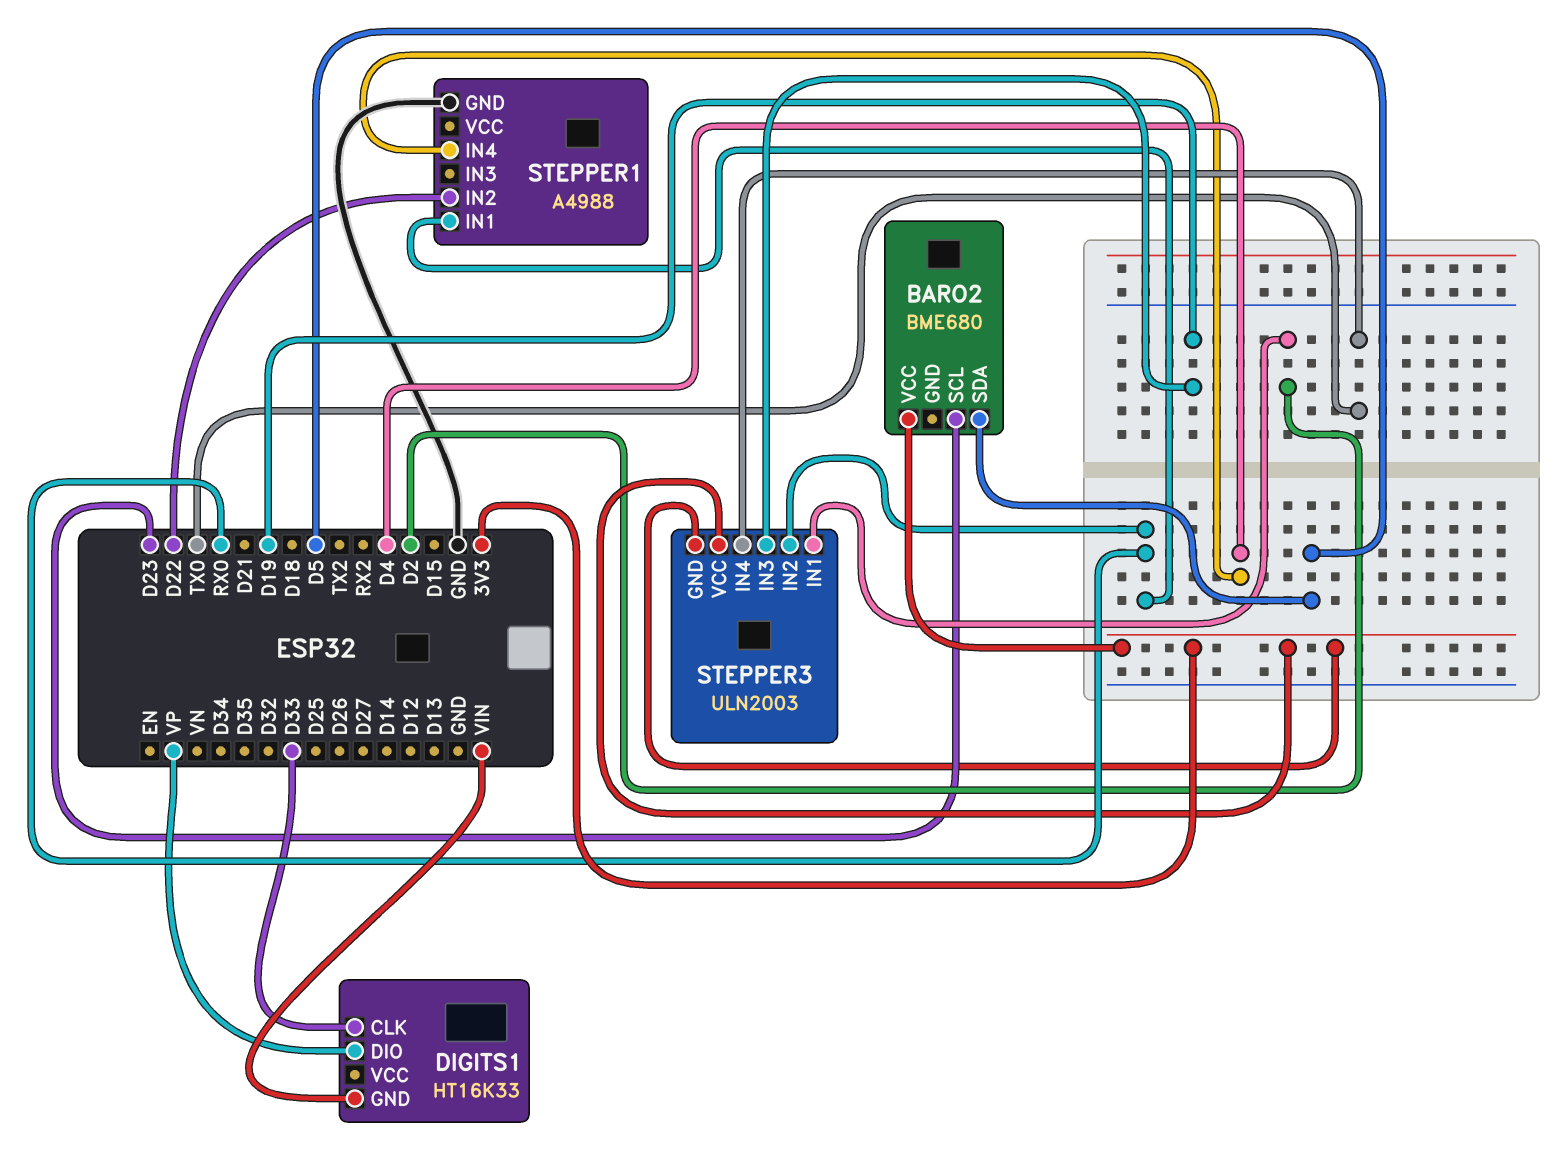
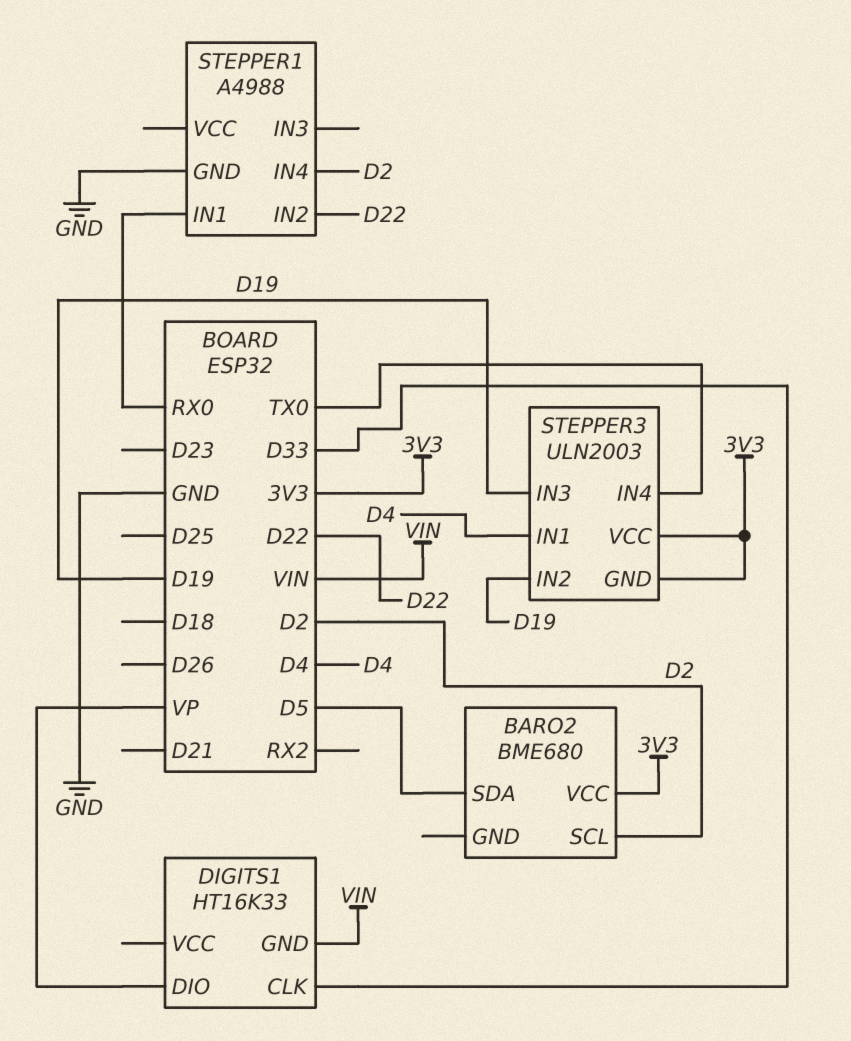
BARO2 pin SCL: D23 -> D2
STEPPER1 pin IN4: D4 -> D2
STEPPER3 pin IN1: D2 -> D4
STEPPER3 pin IN2: RX0 -> D19

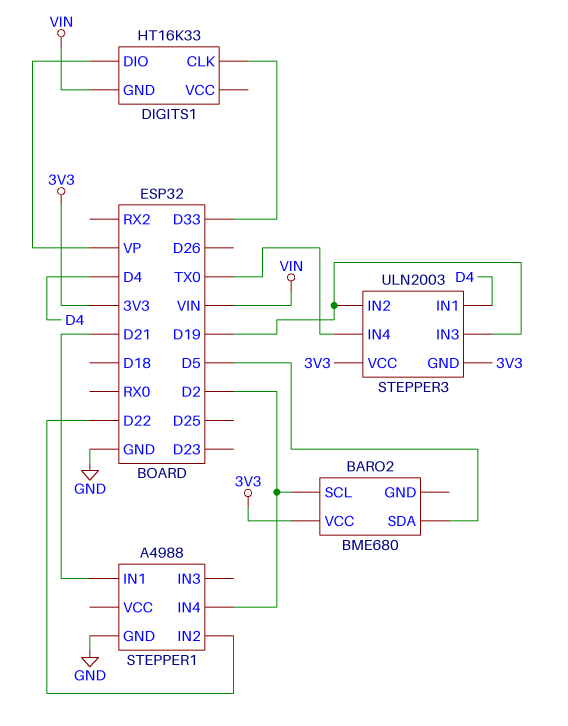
STEPPER1 pin IN1: RX0 -> D21

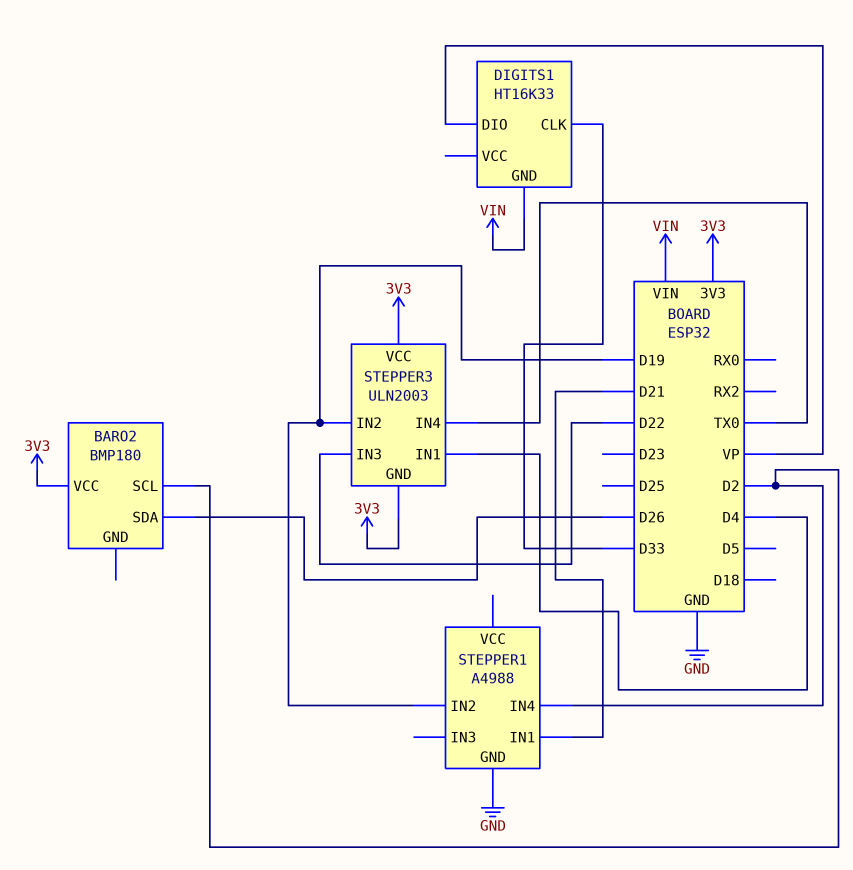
BARO2: BME680 -> BMP180
BARO2 pin SDA: D5 -> D26
STEPPER1 pin IN2: D22 -> D19
STEPPER3 pin IN3: D19 -> D22

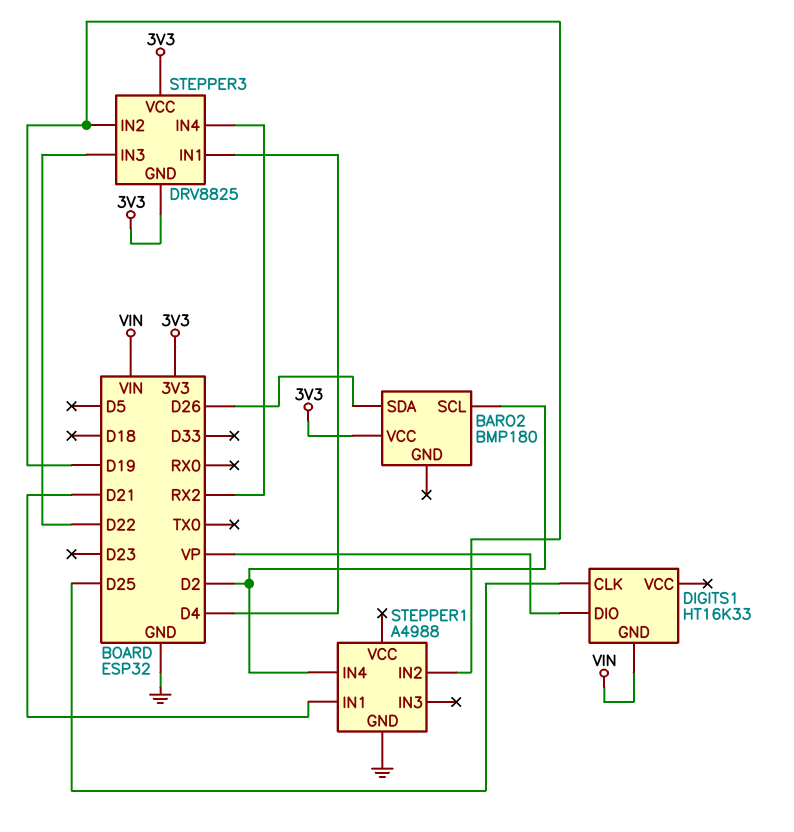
DIGITS1 pin CLK: D33 -> D25
STEPPER3: ULN2003 -> DRV8825
STEPPER3 pin IN4: TX0 -> RX2

